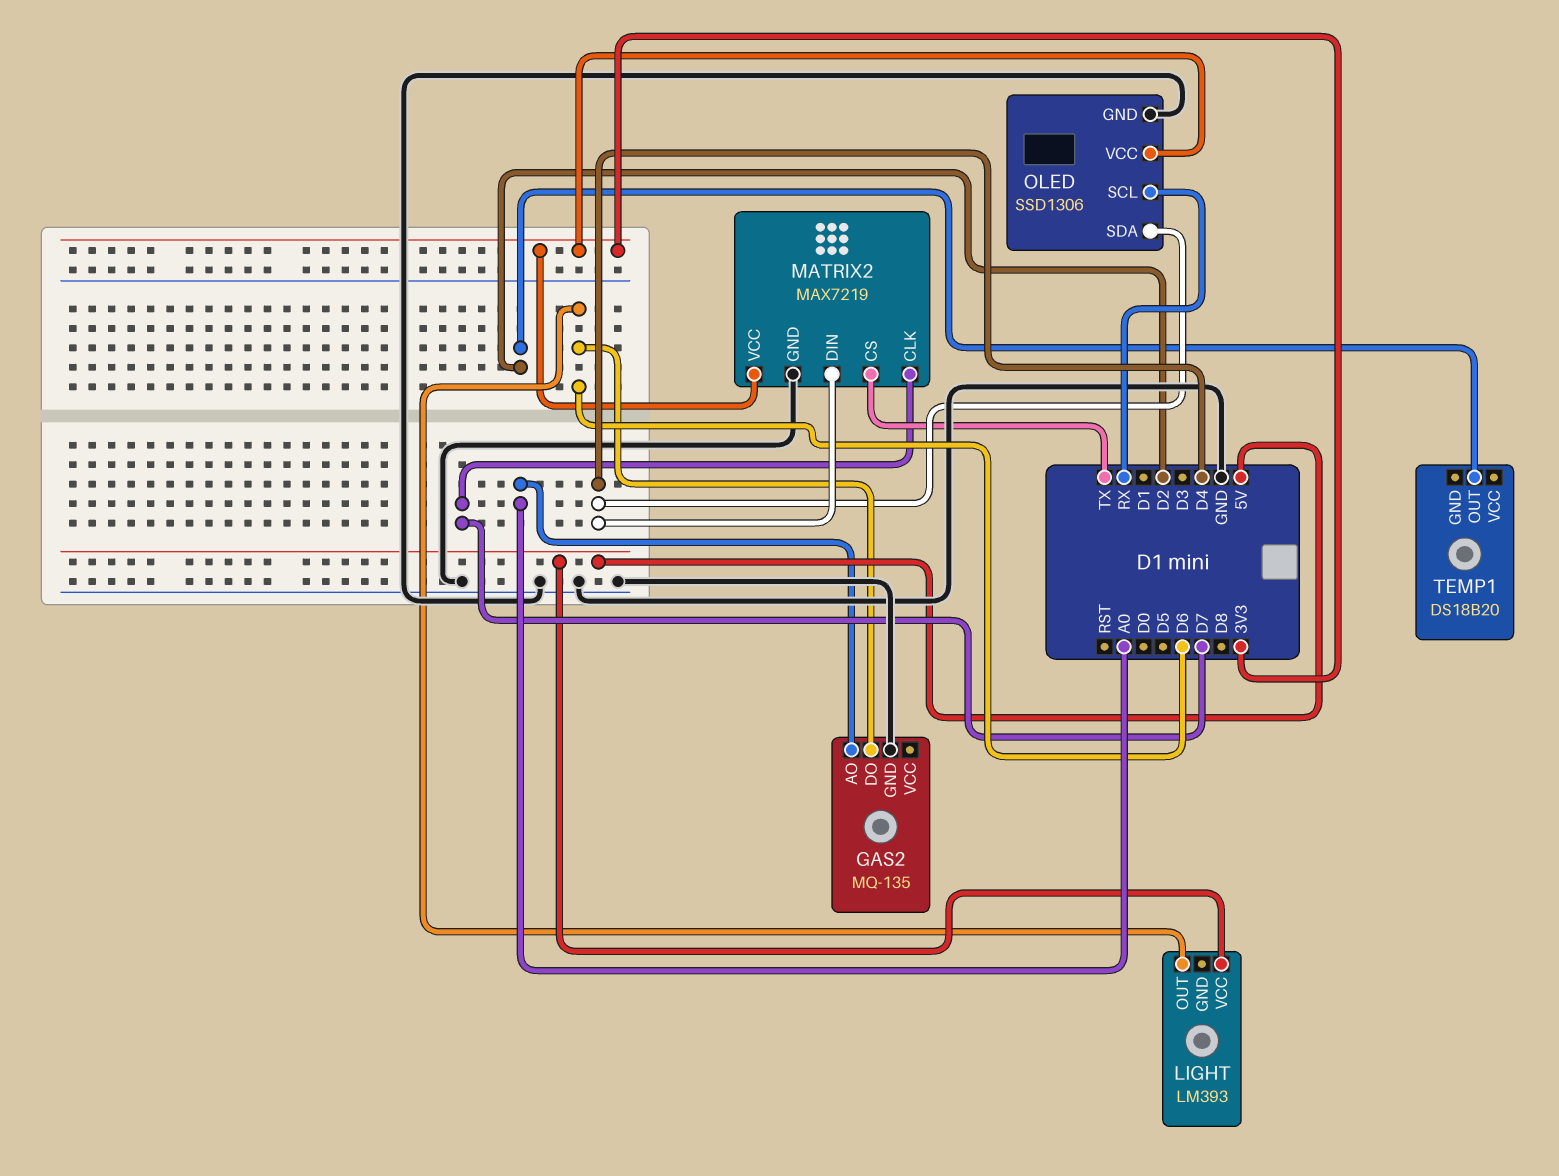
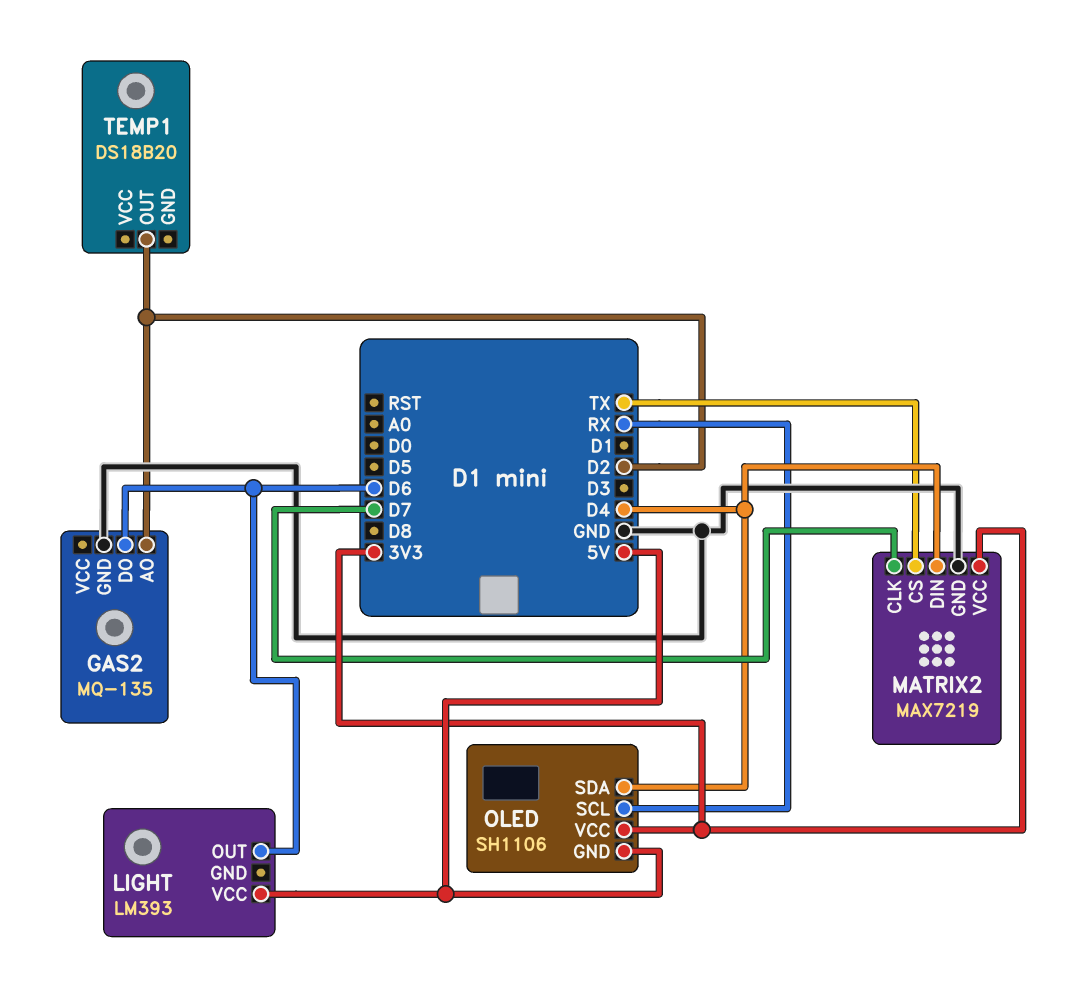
GAS2 pin AO: A0 -> D2
OLED: SSD1306 -> SH1106
OLED pin GND: GND -> 5V

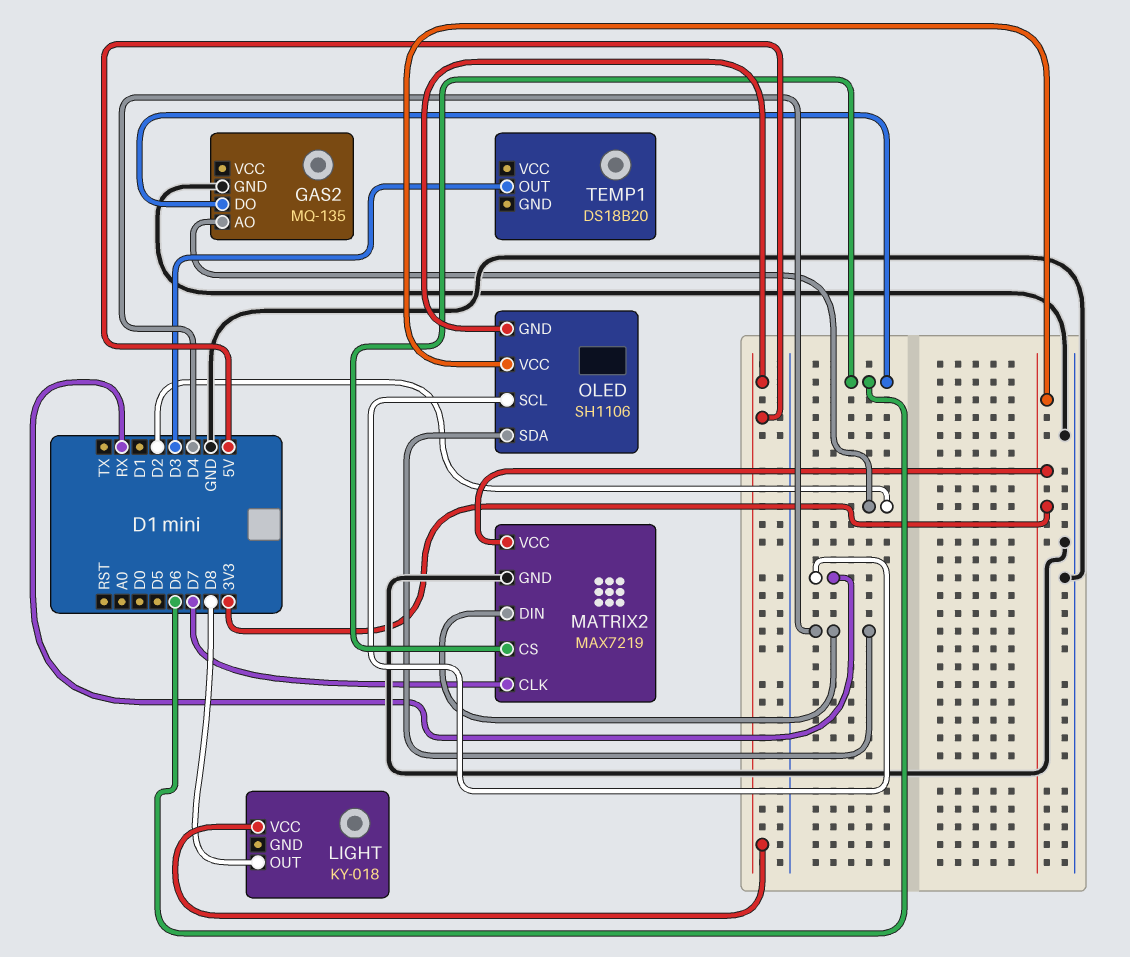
LIGHT: LM393 -> KY-018
LIGHT pin OUT: D6 -> D8
MATRIX2 pin CS: TX -> D6
TEMP1 pin OUT: D2 -> D3

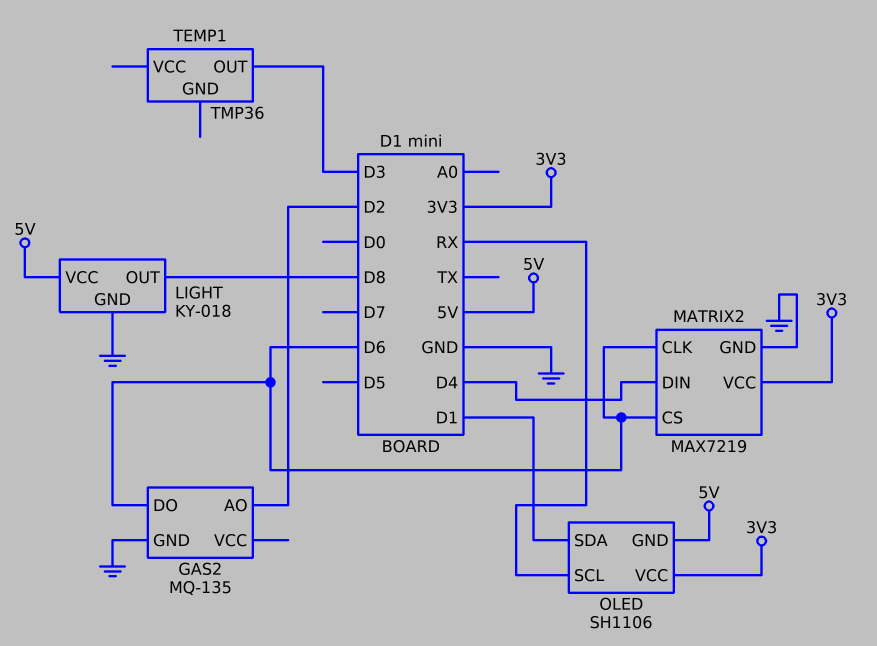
LIGHT pin GND: none -> GND
MATRIX2 pin CLK: D7 -> D6
OLED pin SDA: D4 -> D1
TEMP1: DS18B20 -> TMP36

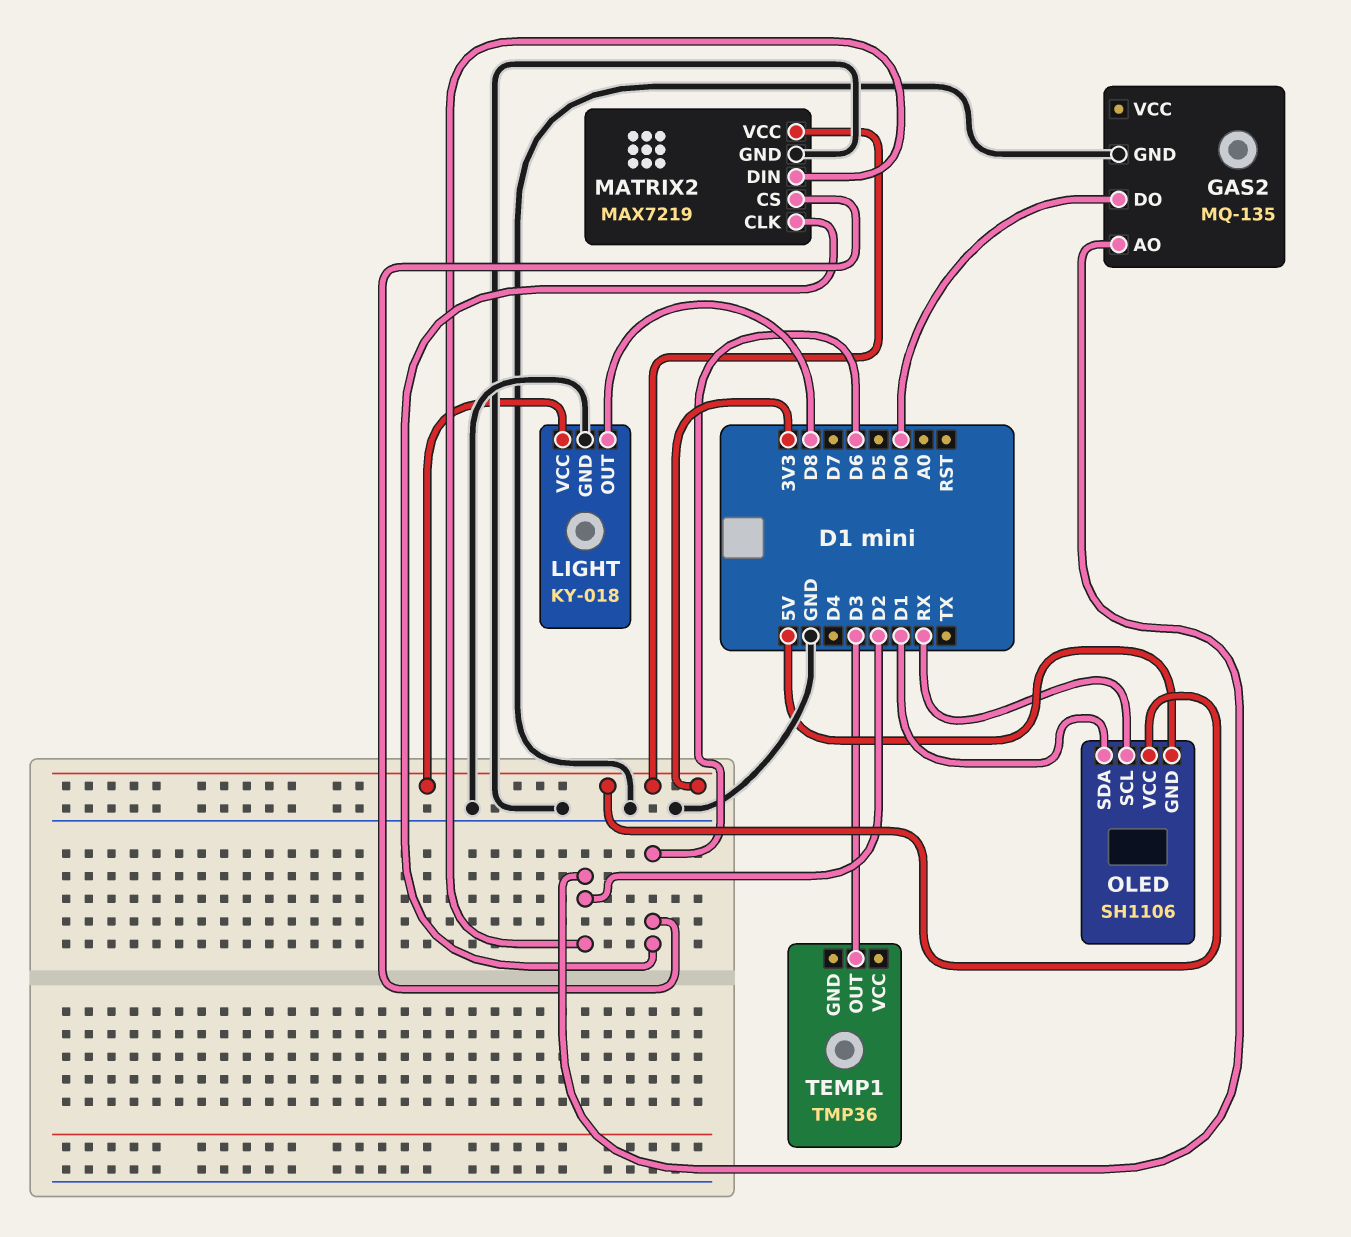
GAS2 pin DO: D6 -> D0
LIGHT pin VCC: 5V -> 3V3
MATRIX2 pin DIN: D4 -> D2

